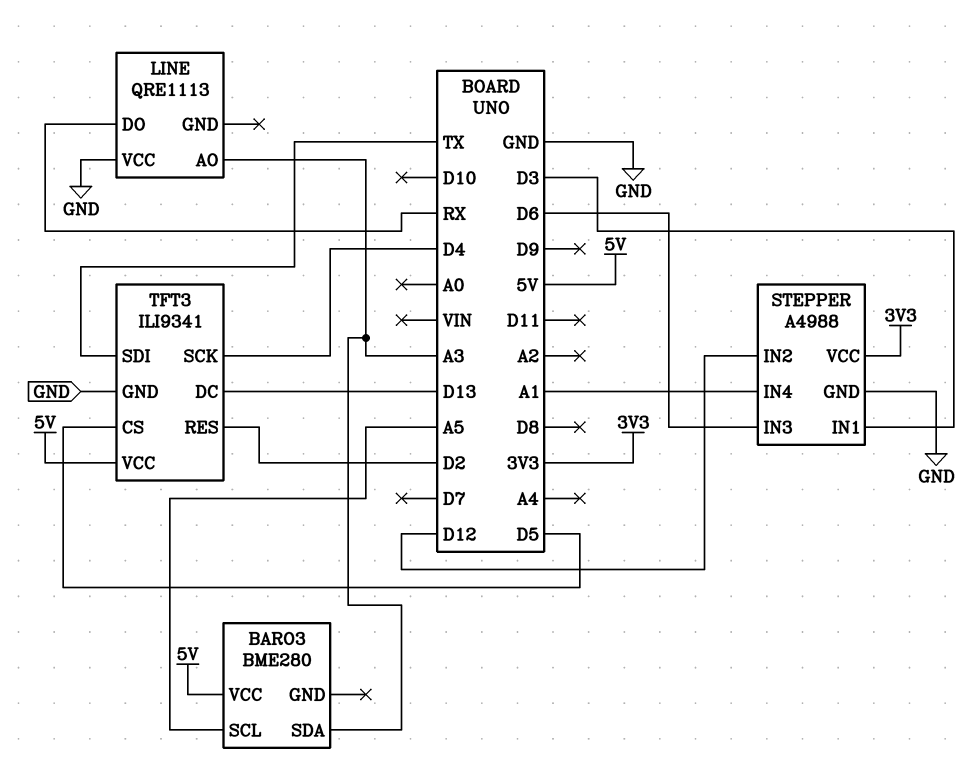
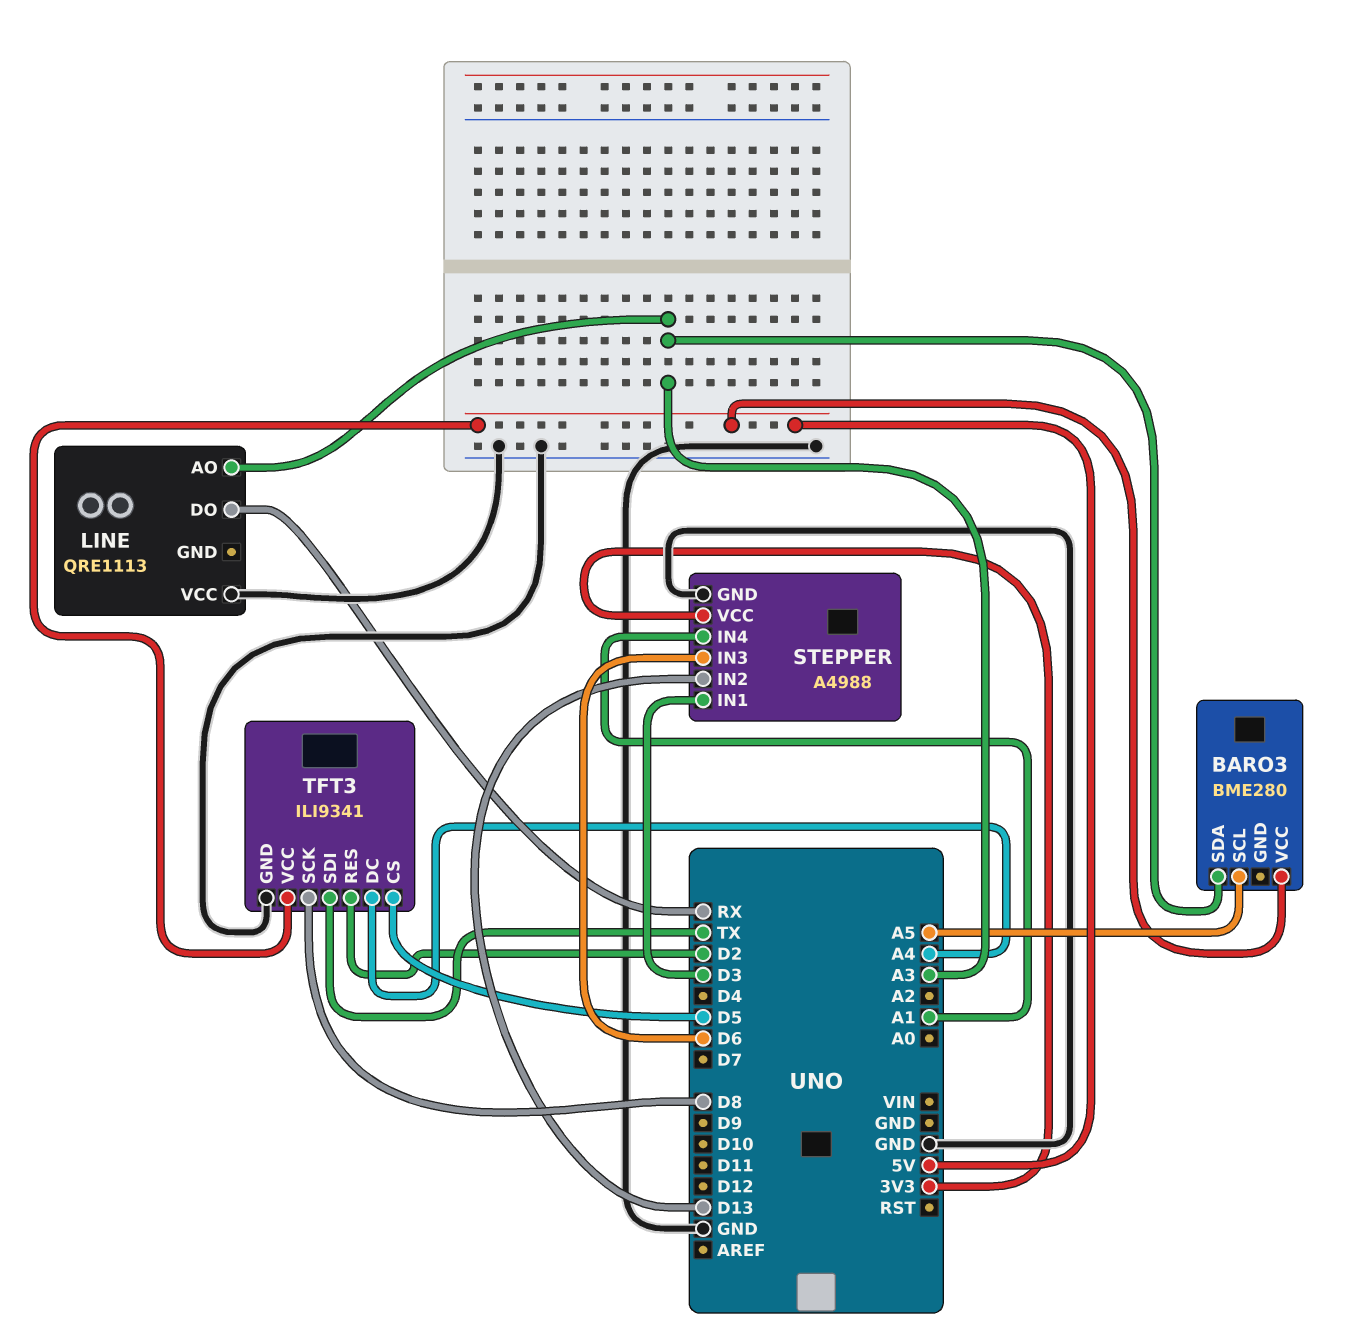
STEPPER pin IN2: D12 -> D13
TFT3 pin DC: D13 -> A4
TFT3 pin SCK: D4 -> D8

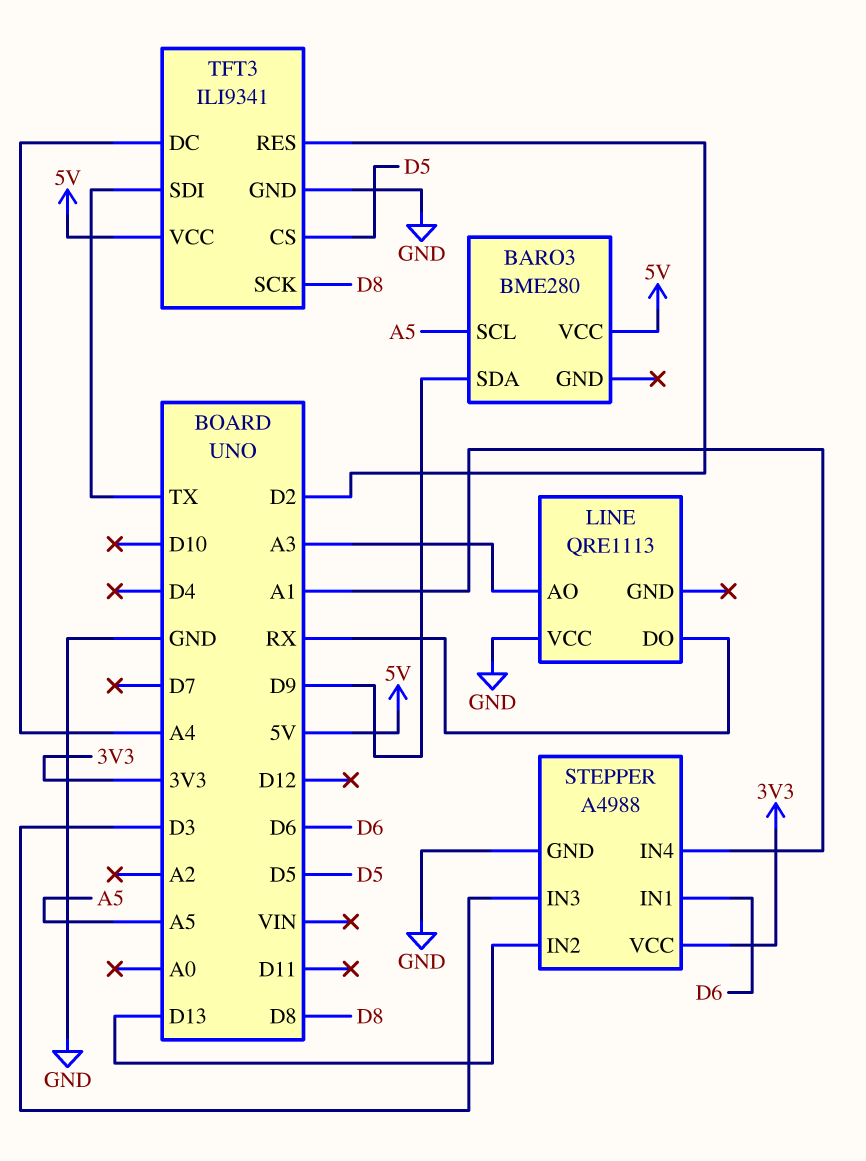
BARO3 pin SDA: A3 -> D9
STEPPER pin IN1: D3 -> D6
STEPPER pin IN3: D6 -> D3

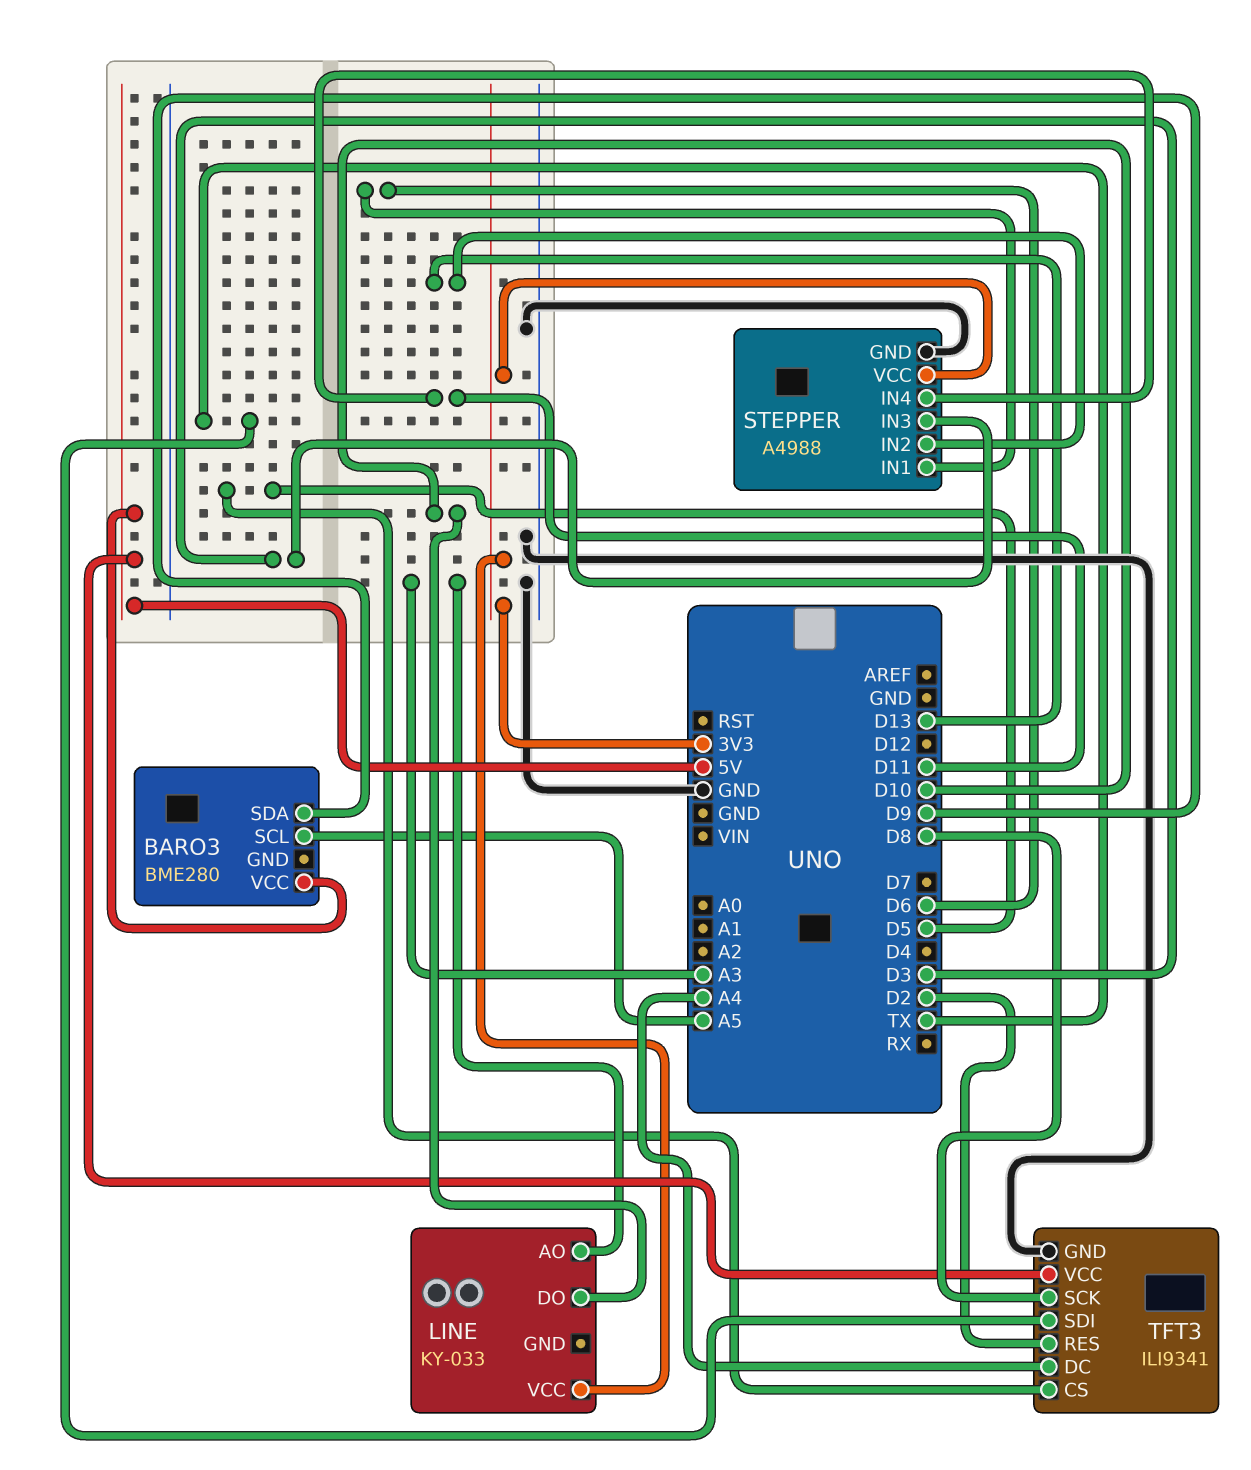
LINE: QRE1113 -> KY-033
LINE pin DO: RX -> D10
LINE pin VCC: GND -> 3V3
STEPPER pin IN4: A1 -> D11

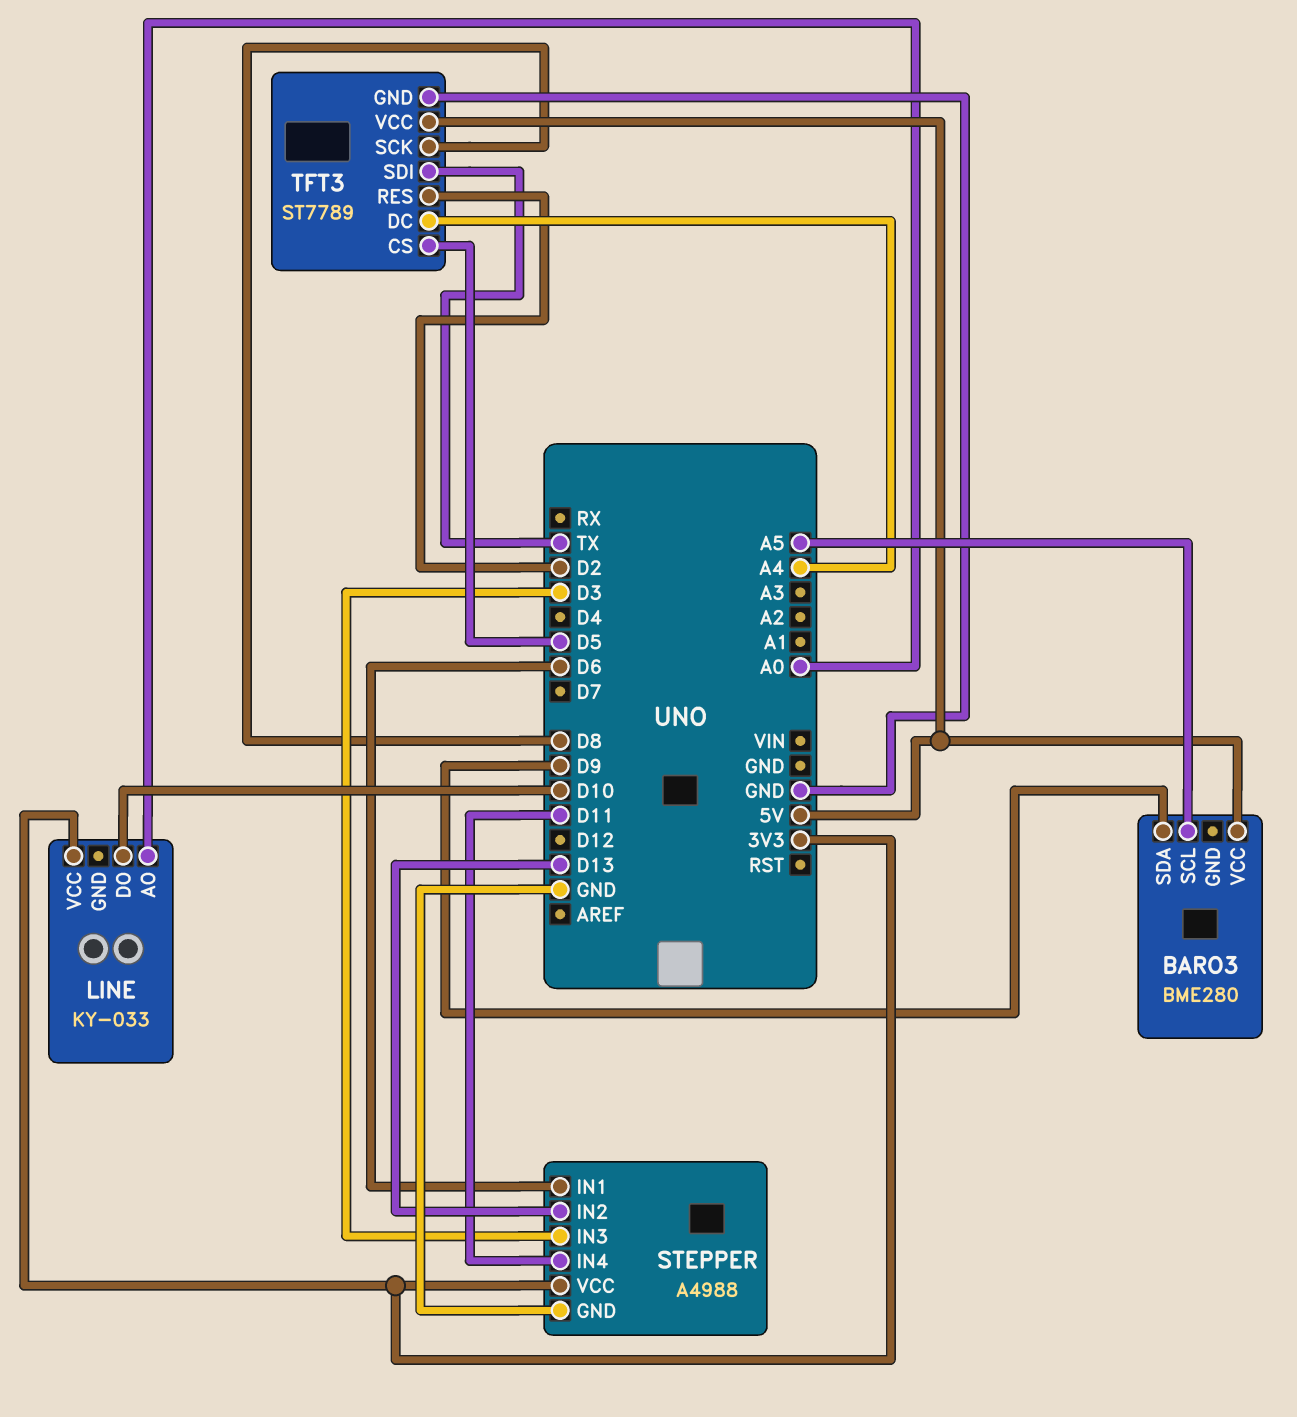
LINE pin AO: A3 -> A0
TFT3: ILI9341 -> ST7789

